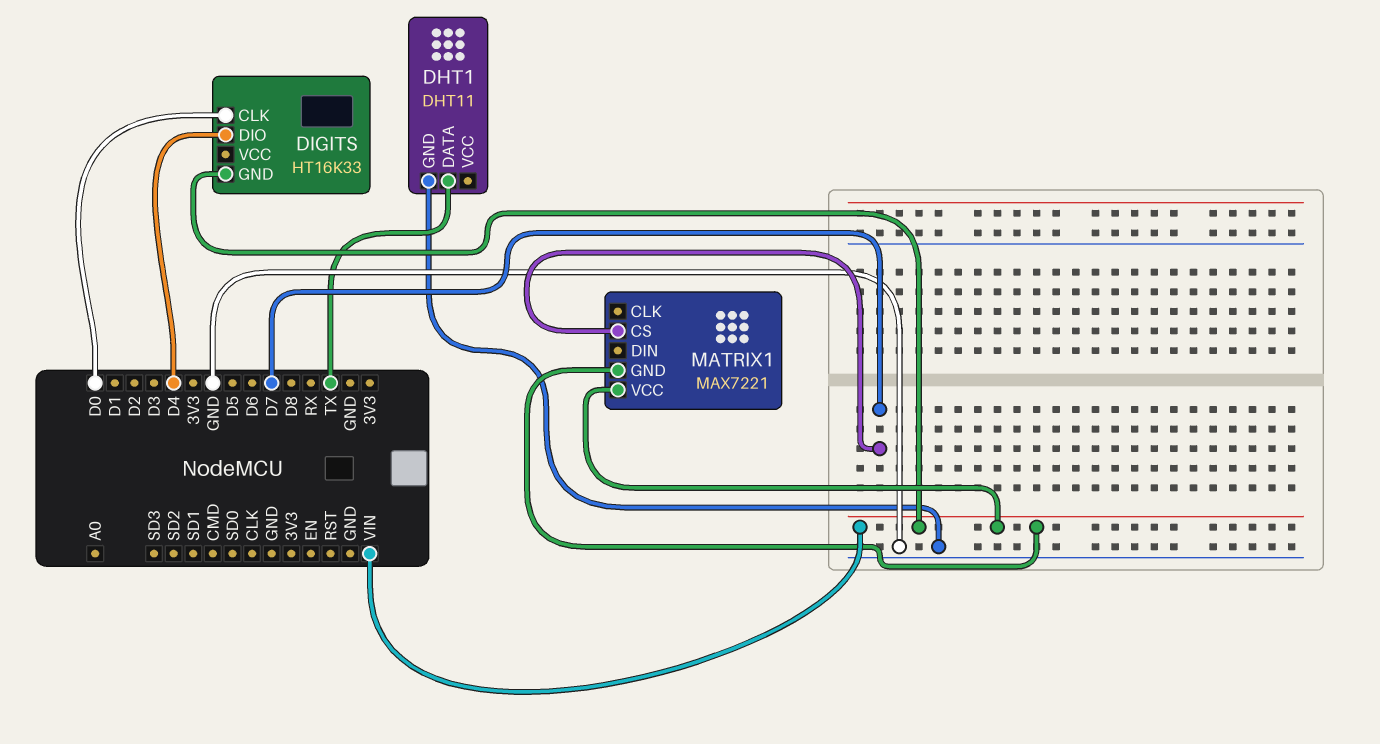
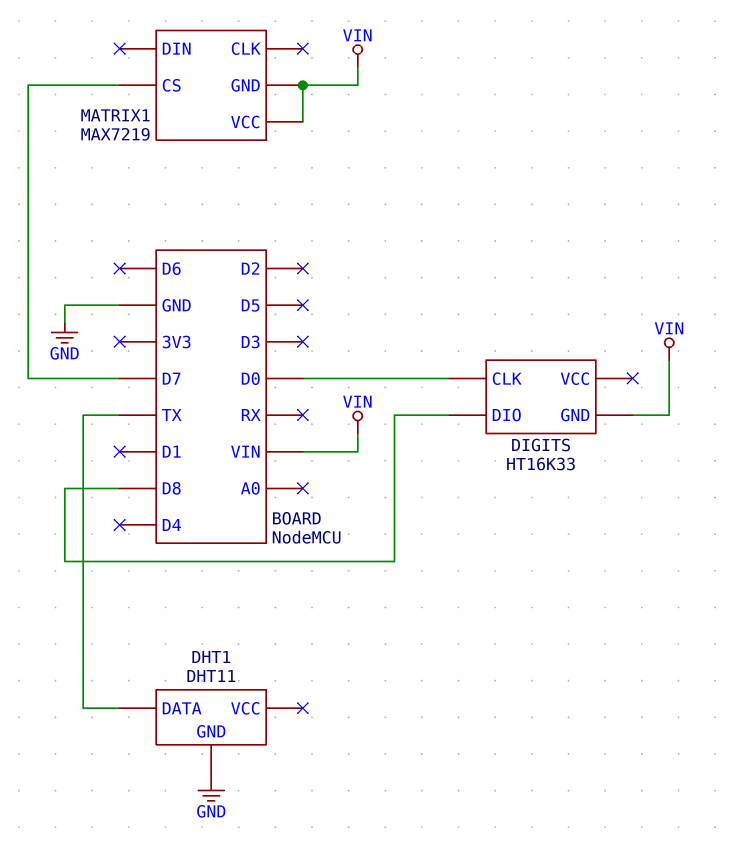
DIGITS pin DIO: D4 -> D8
MATRIX1: MAX7221 -> MAX7219

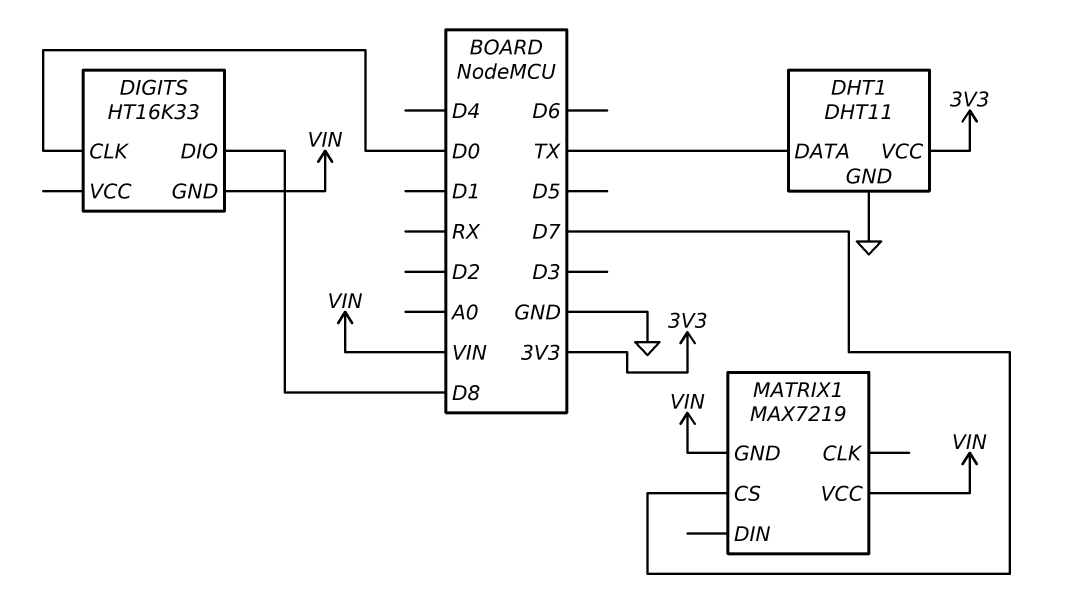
DHT1 pin VCC: none -> 3V3

